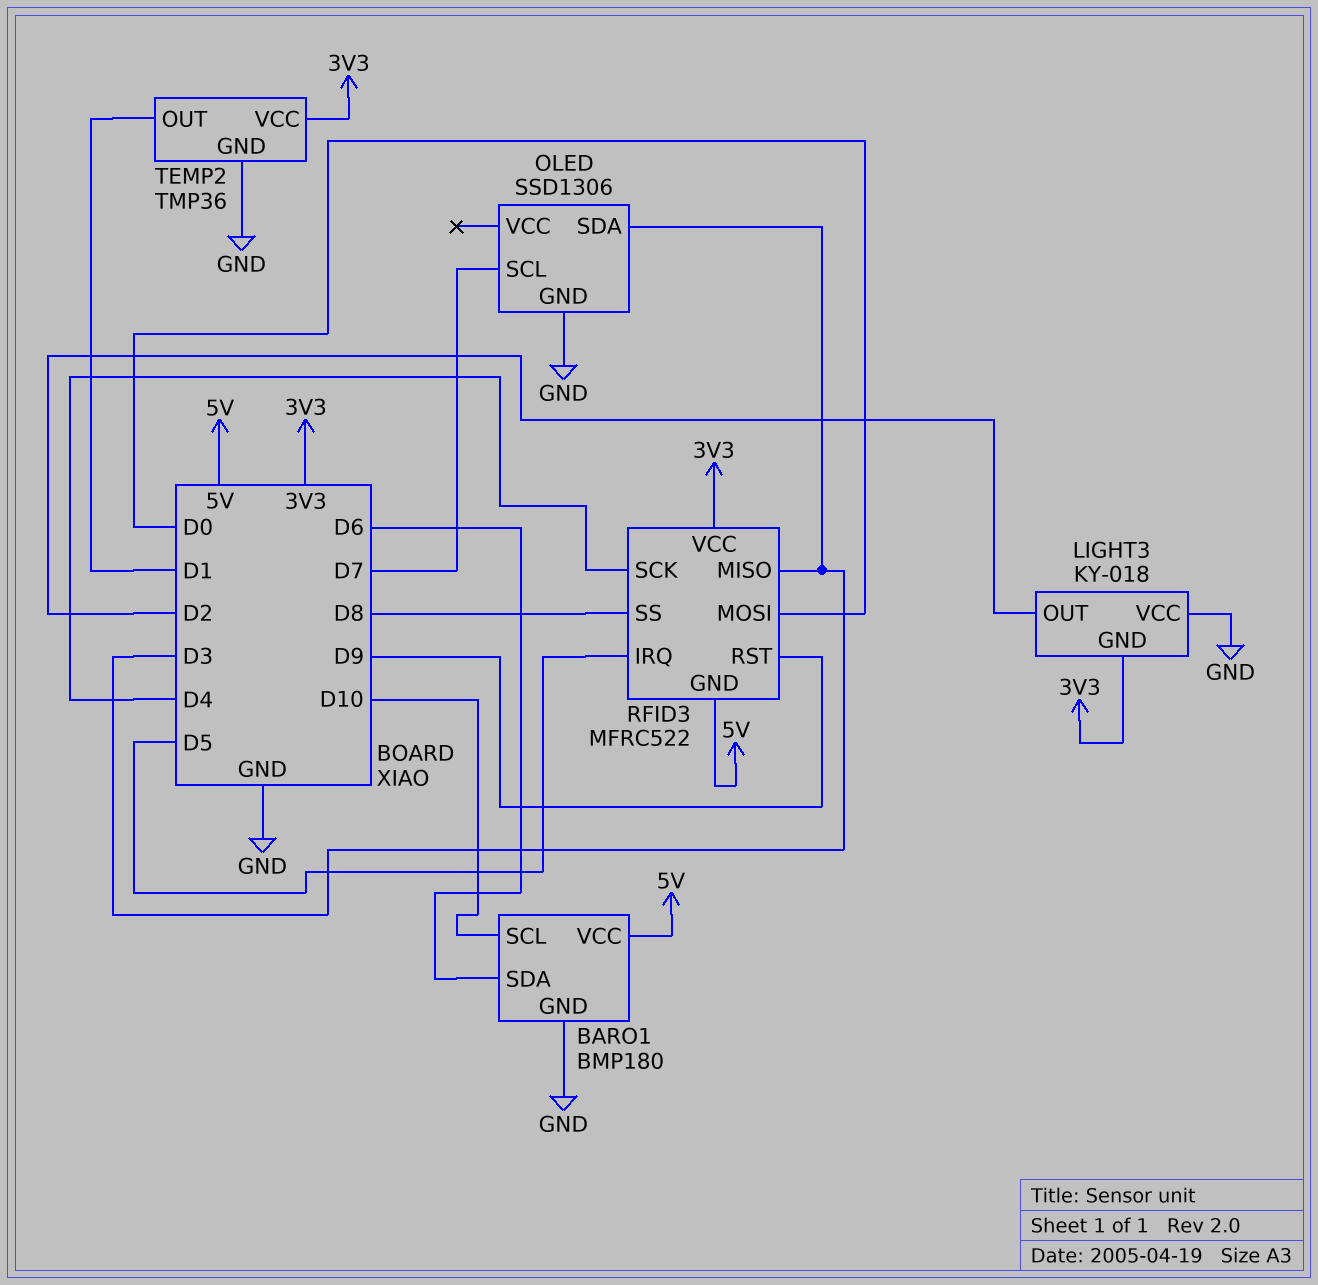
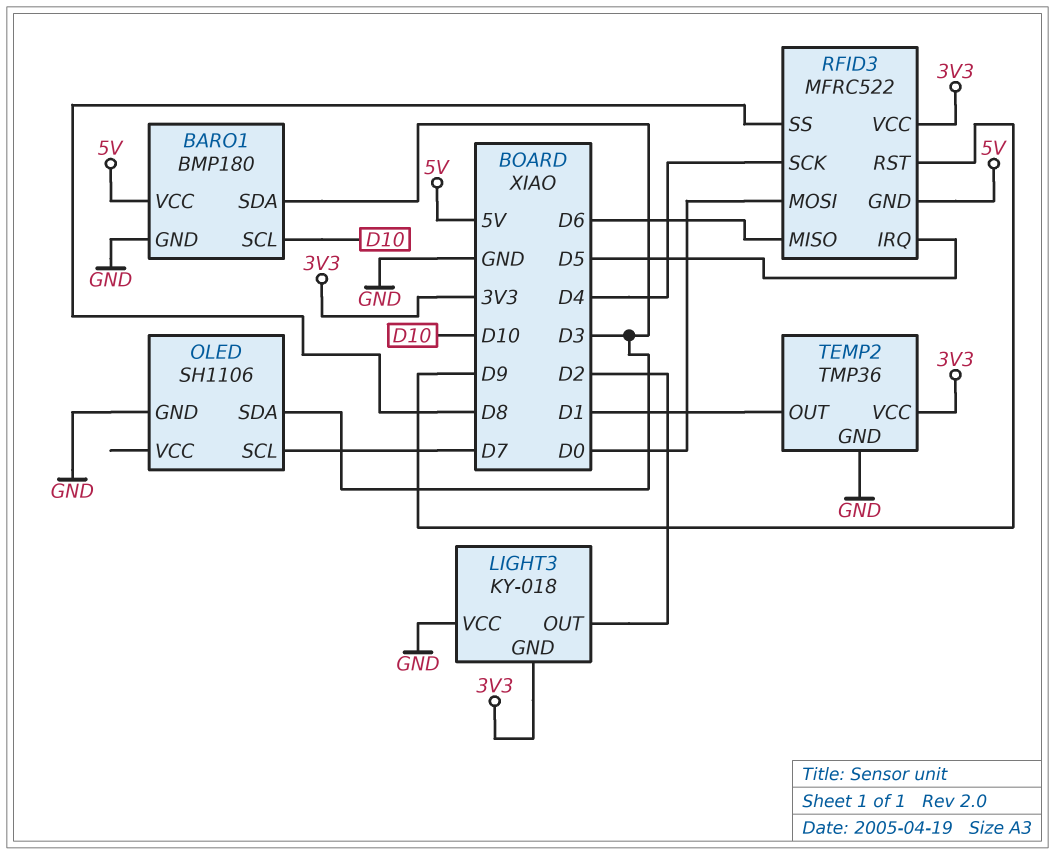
BARO1 pin SDA: D6 -> D3
OLED: SSD1306 -> SH1106
RFID3 pin MISO: D3 -> D6

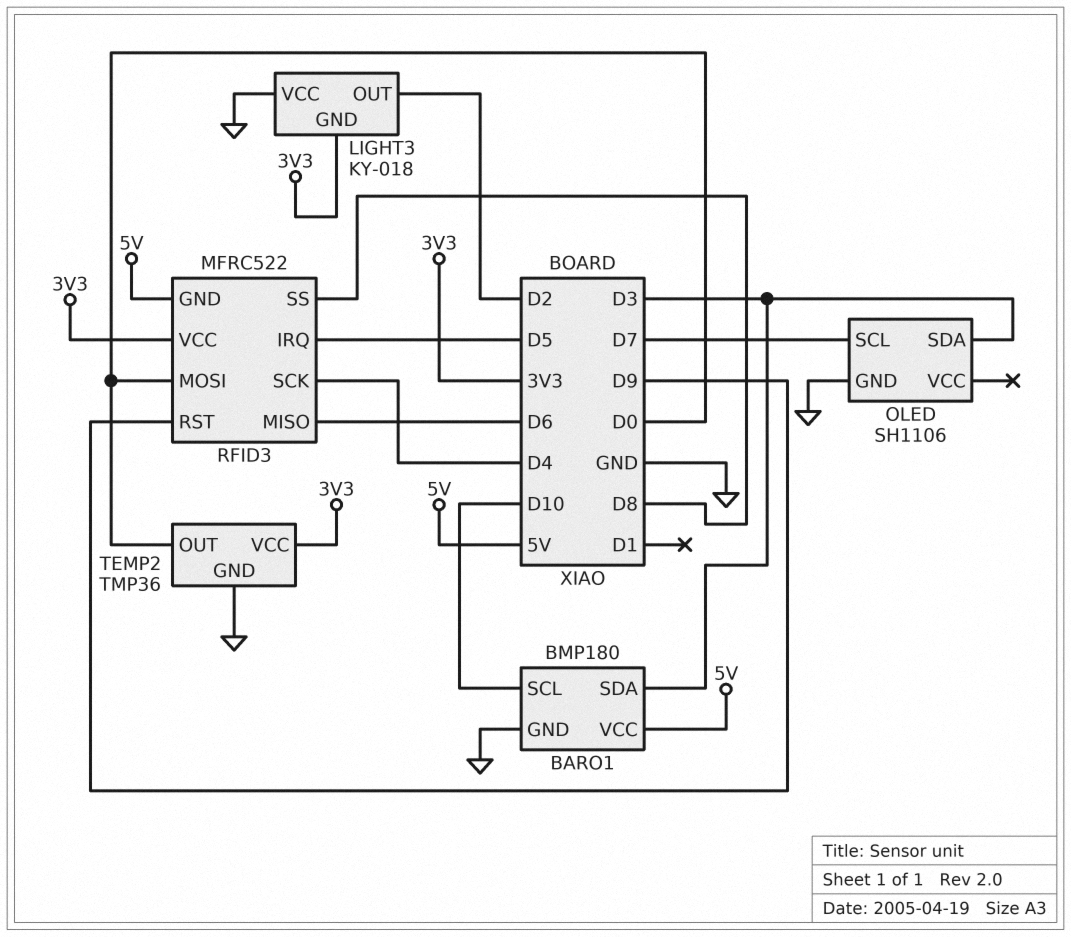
TEMP2 pin OUT: D1 -> D0

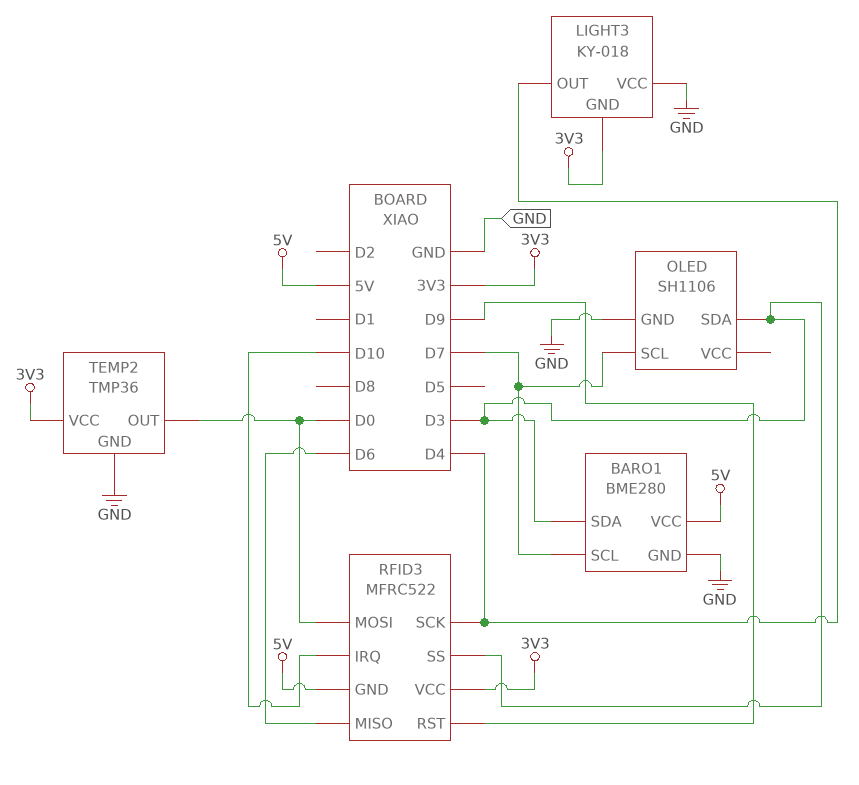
BARO1: BMP180 -> BME280
BARO1 pin SCL: D10 -> D7
LIGHT3 pin OUT: D2 -> D4
RFID3 pin IRQ: D5 -> D10
RFID3 pin SS: D8 -> D3

